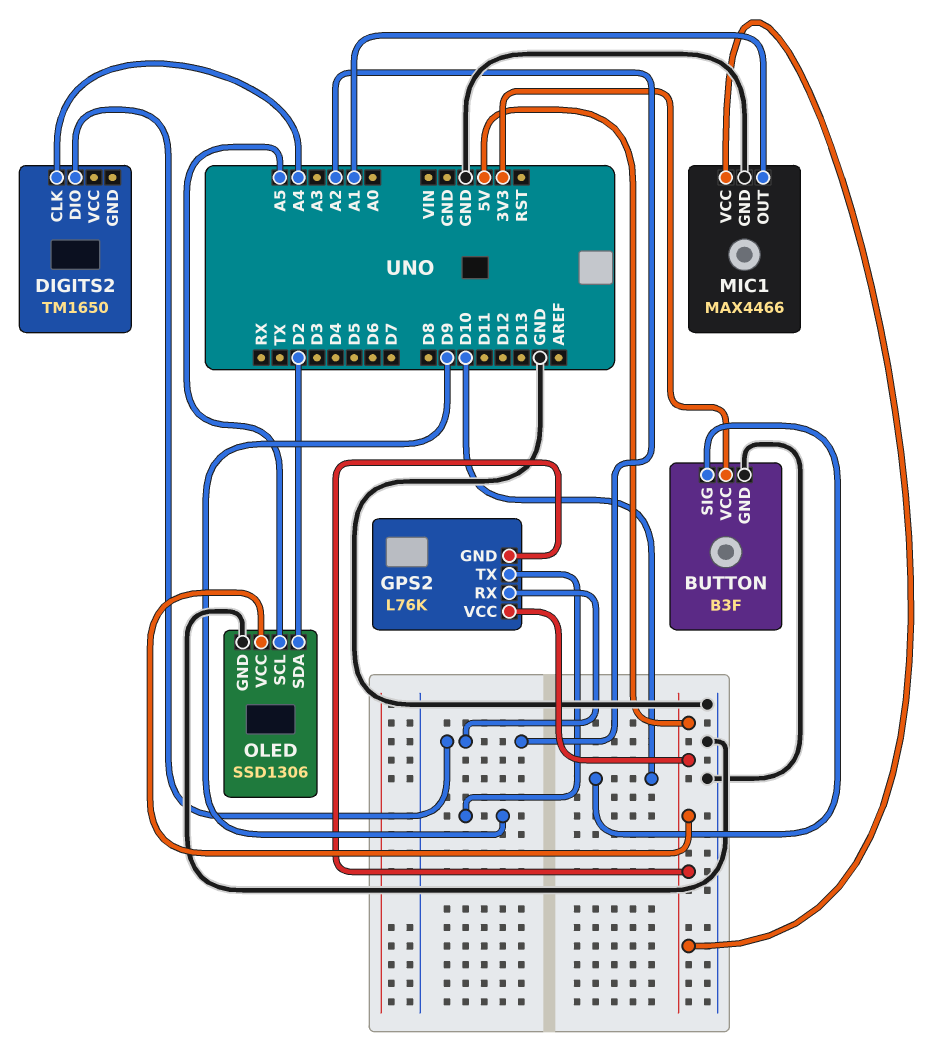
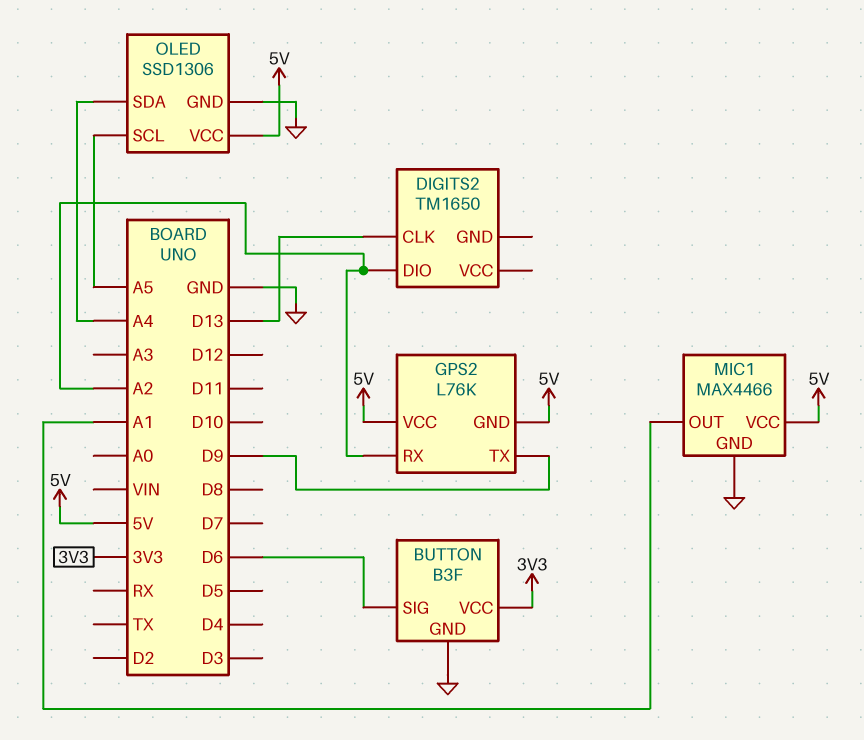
BUTTON pin SIG: D10 -> D6
DIGITS2 pin CLK: A4 -> D13
OLED pin SDA: D2 -> A4

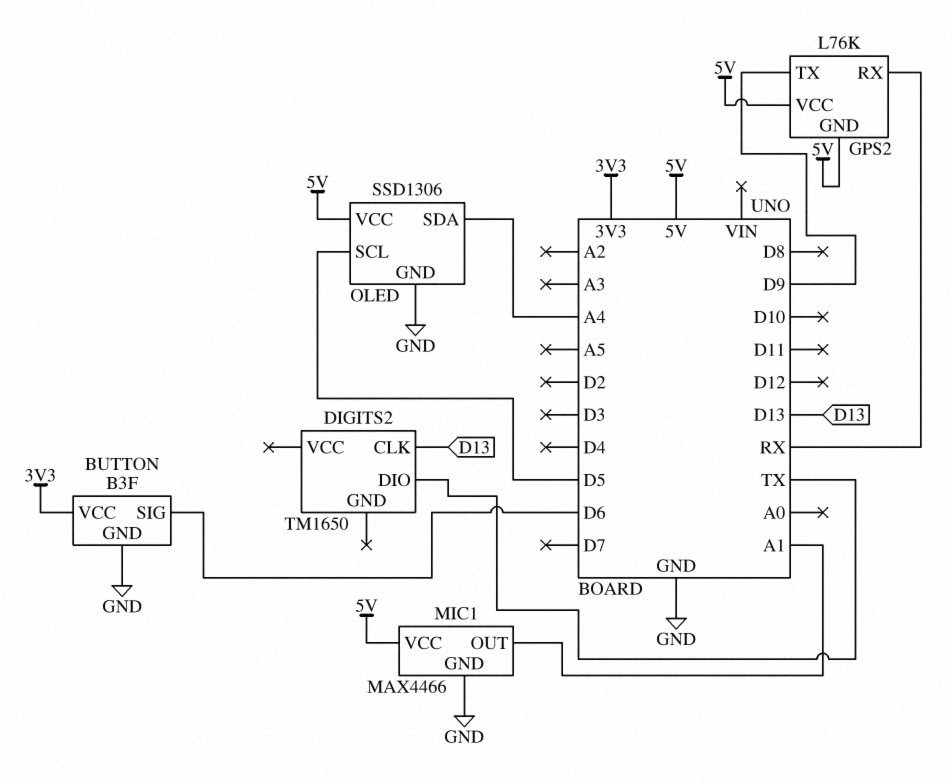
DIGITS2 pin DIO: A2 -> TX
GPS2 pin RX: A2 -> RX
OLED pin SCL: A5 -> D5

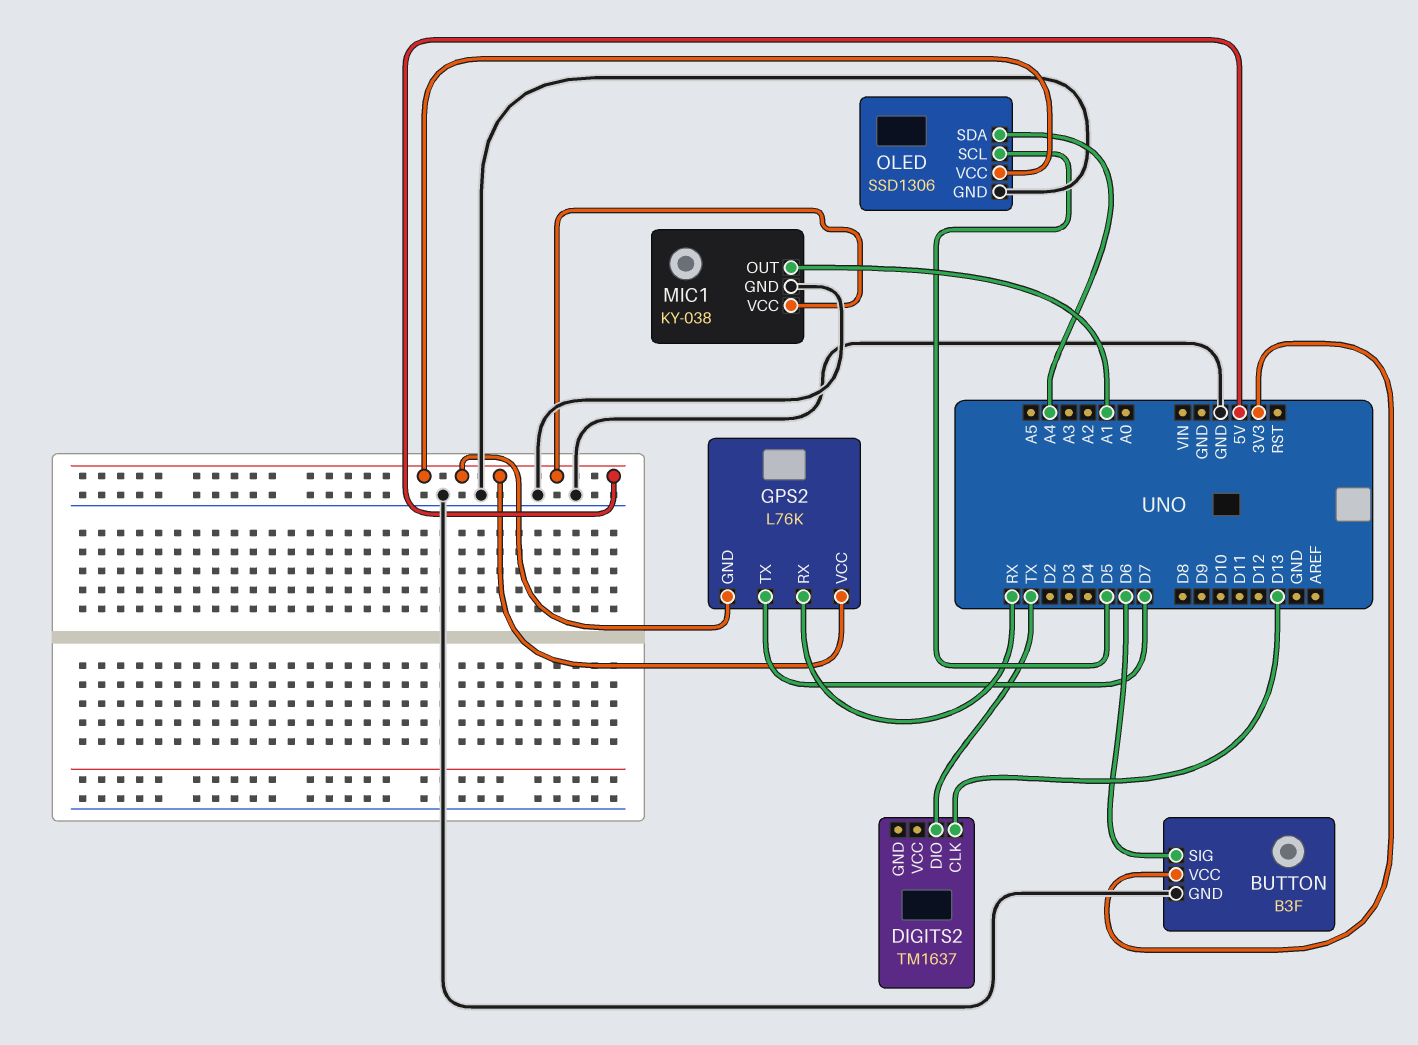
DIGITS2: TM1650 -> TM1637
GPS2 pin TX: D9 -> D7
MIC1: MAX4466 -> KY-038

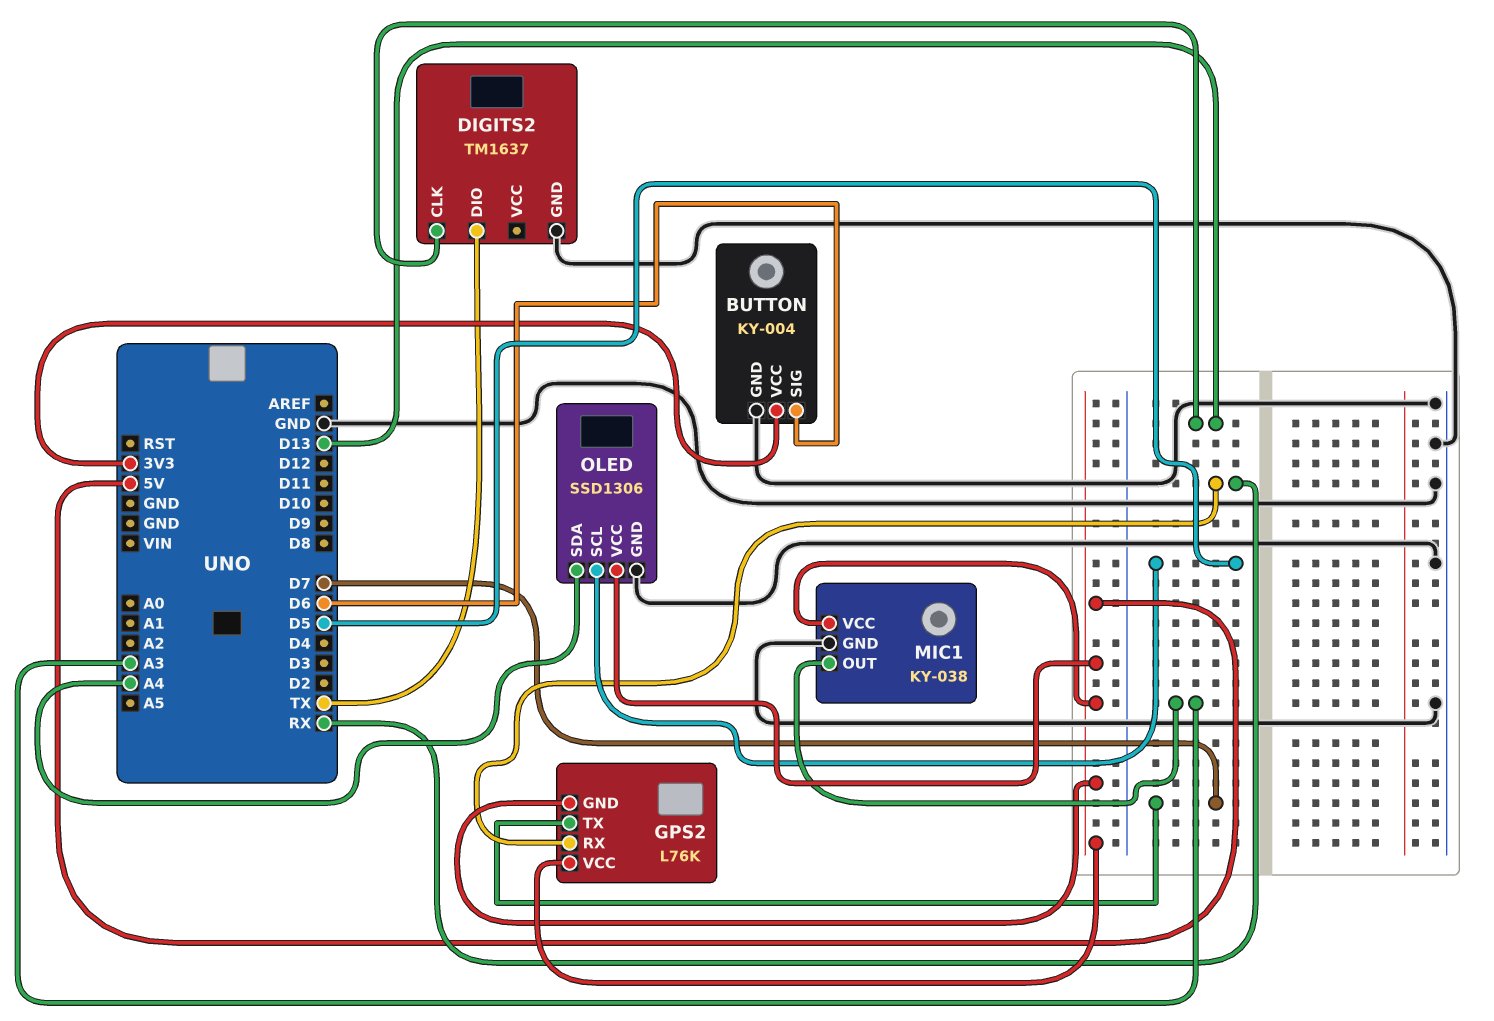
BUTTON: B3F -> KY-004
DIGITS2 pin GND: none -> GND
MIC1 pin OUT: A1 -> A3

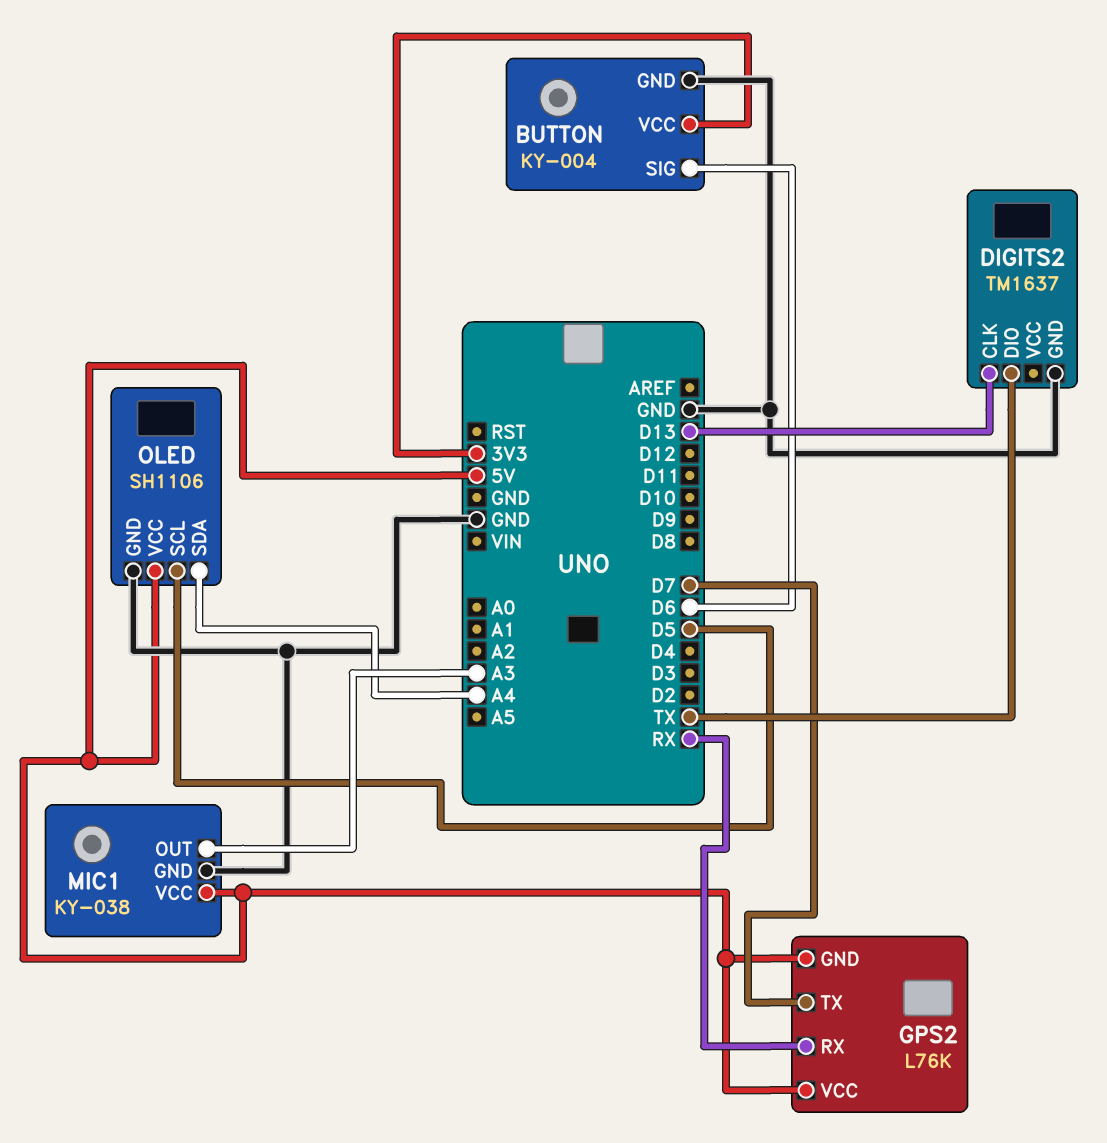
OLED: SSD1306 -> SH1106

